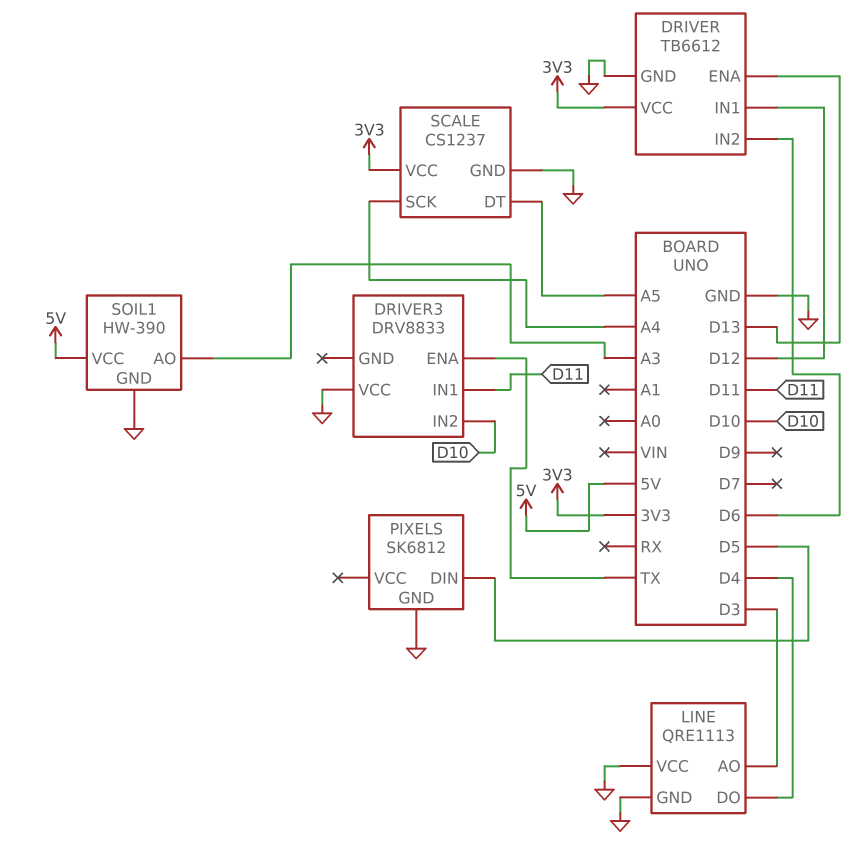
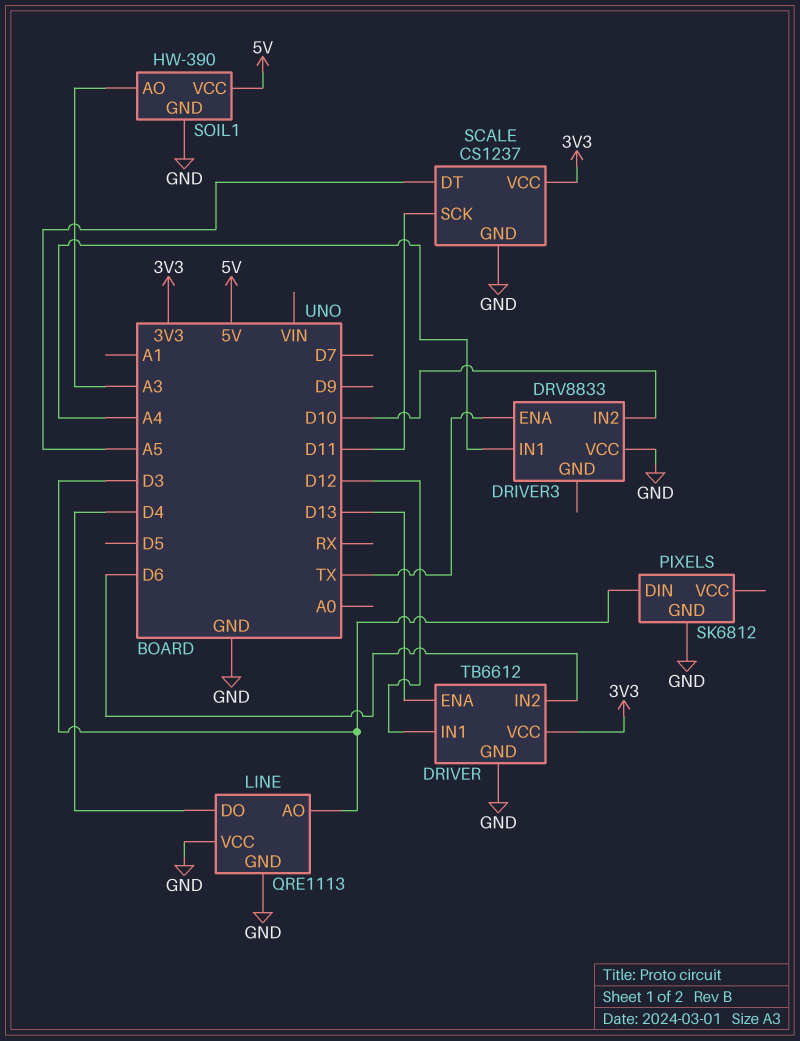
DRIVER3 pin IN1: D11 -> A4
PIXELS pin DIN: D5 -> D3
SCALE pin SCK: A4 -> D11

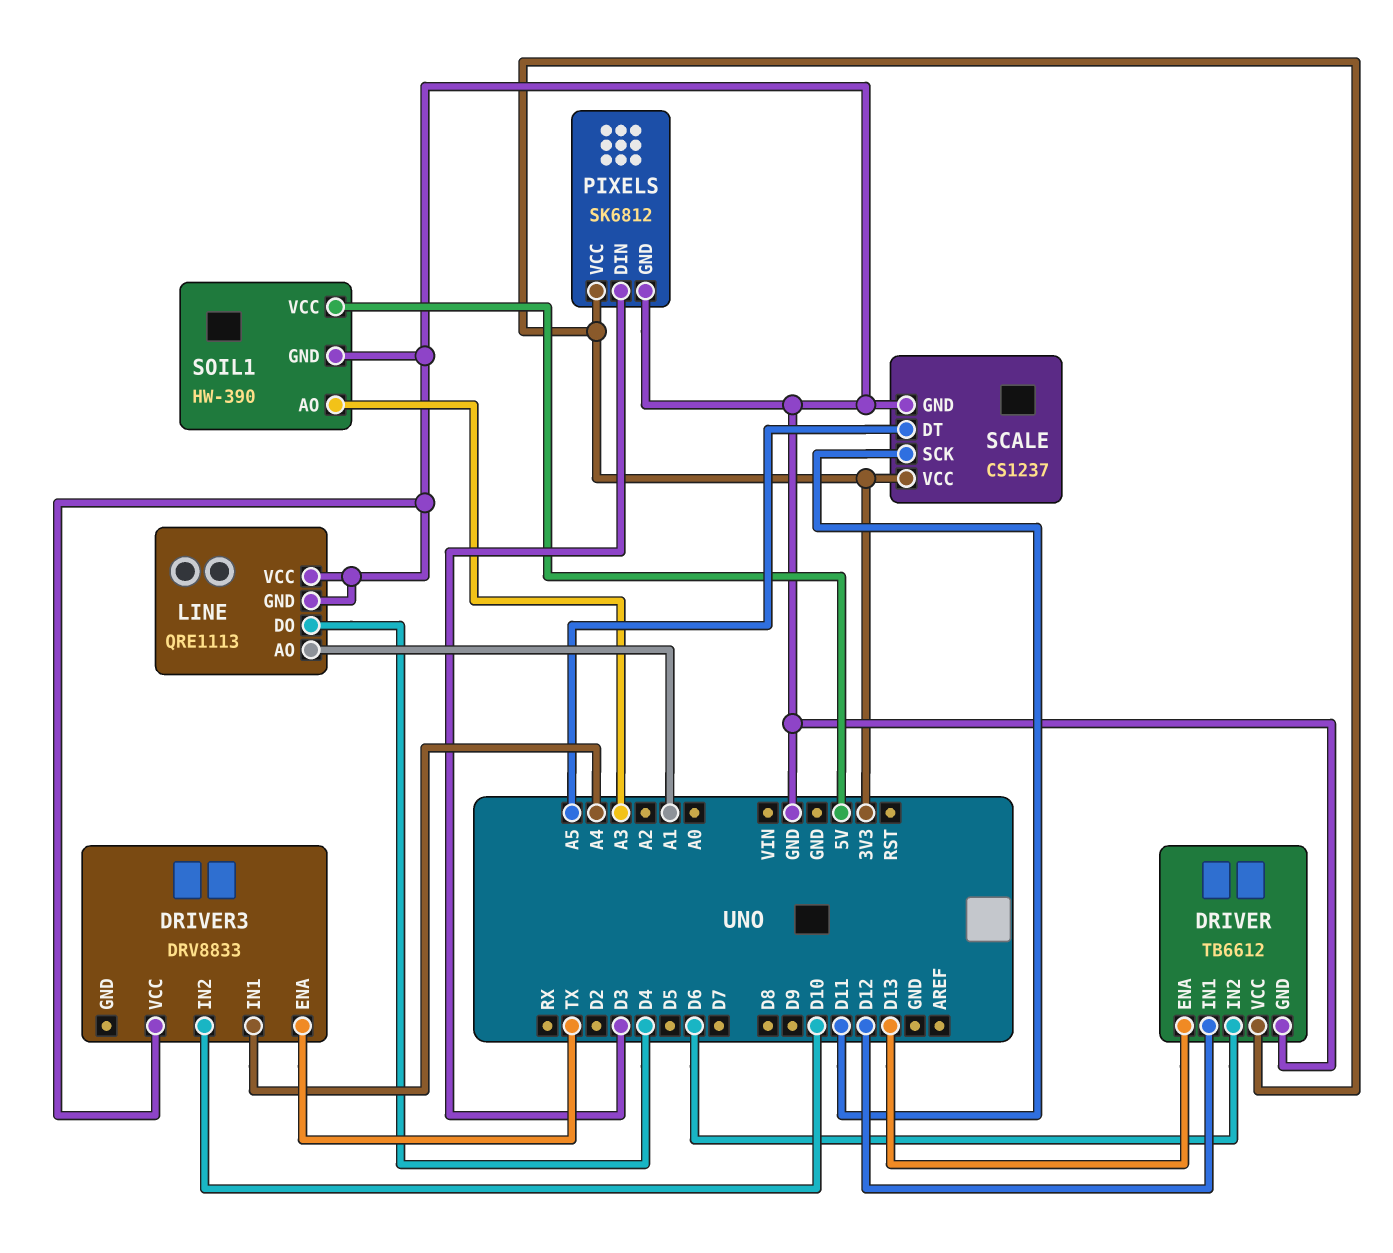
LINE pin AO: D3 -> A1
PIXELS pin VCC: none -> 3V3

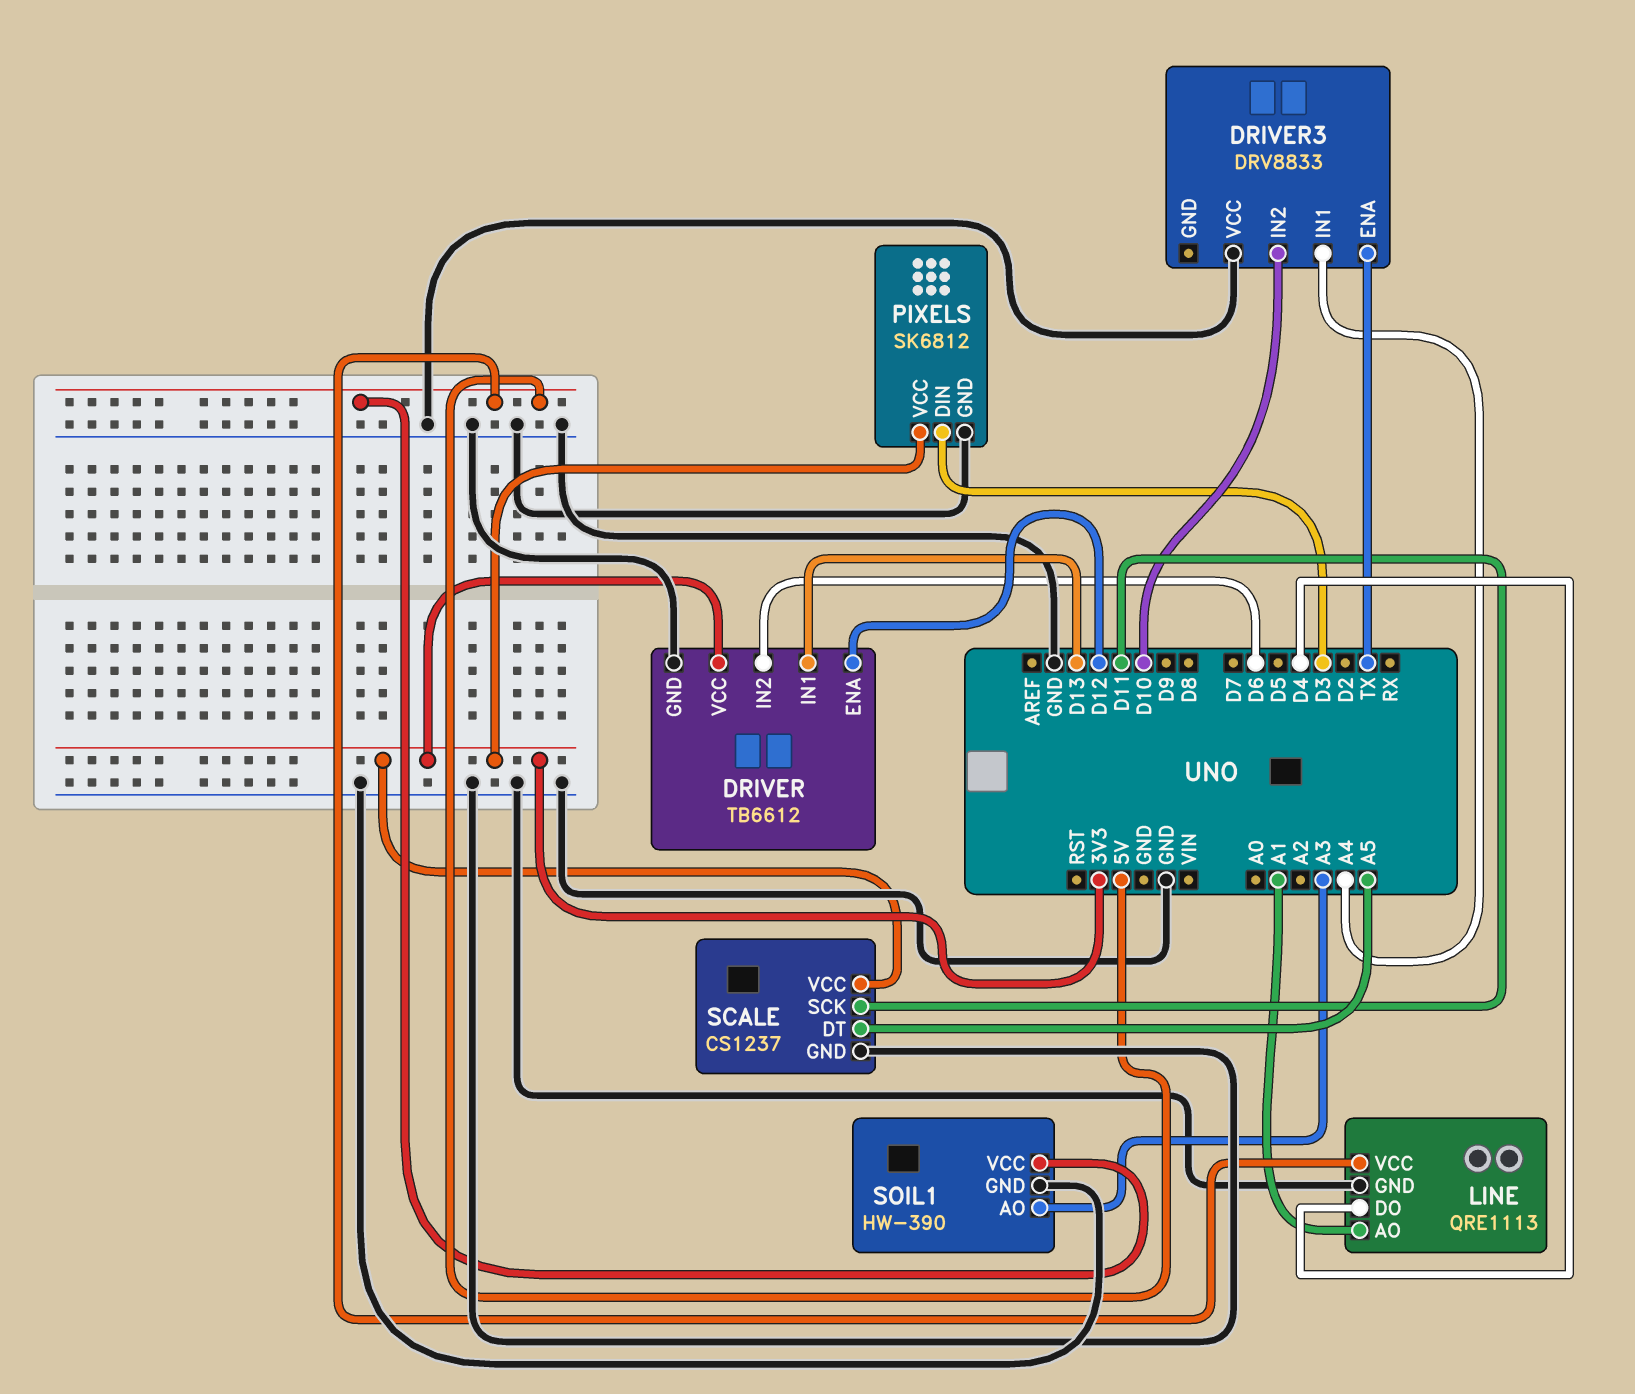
DRIVER pin ENA: D13 -> D12
DRIVER pin IN1: D12 -> D13
LINE pin VCC: GND -> 5V

